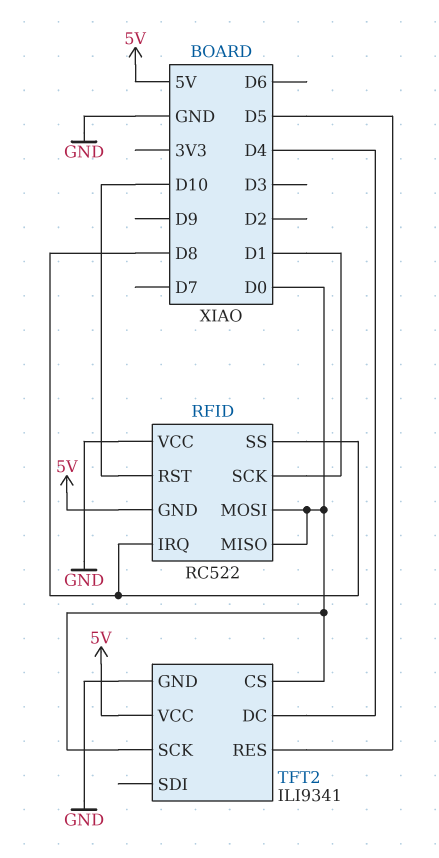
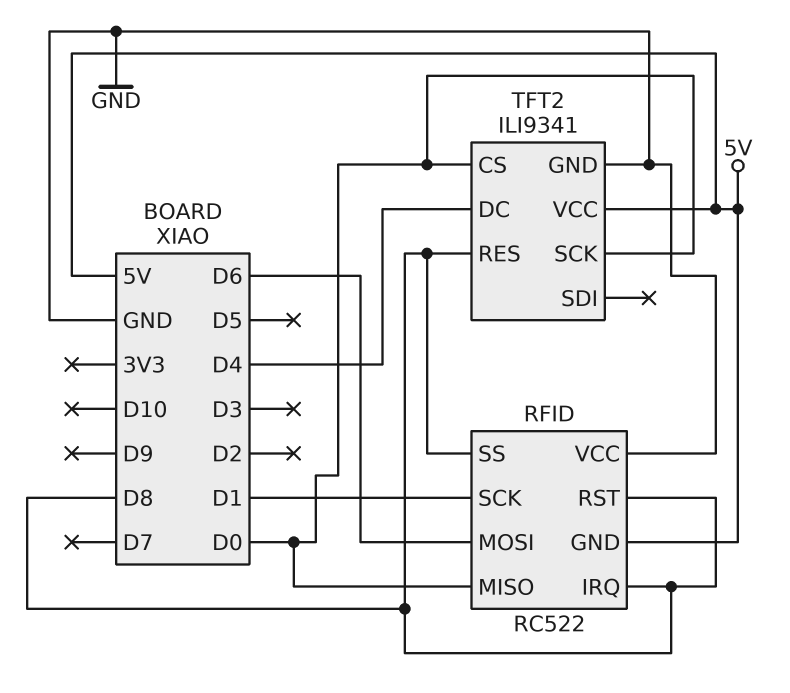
RFID pin MOSI: D0 -> D6
RFID pin RST: D10 -> D8
TFT2 pin RES: D5 -> D8

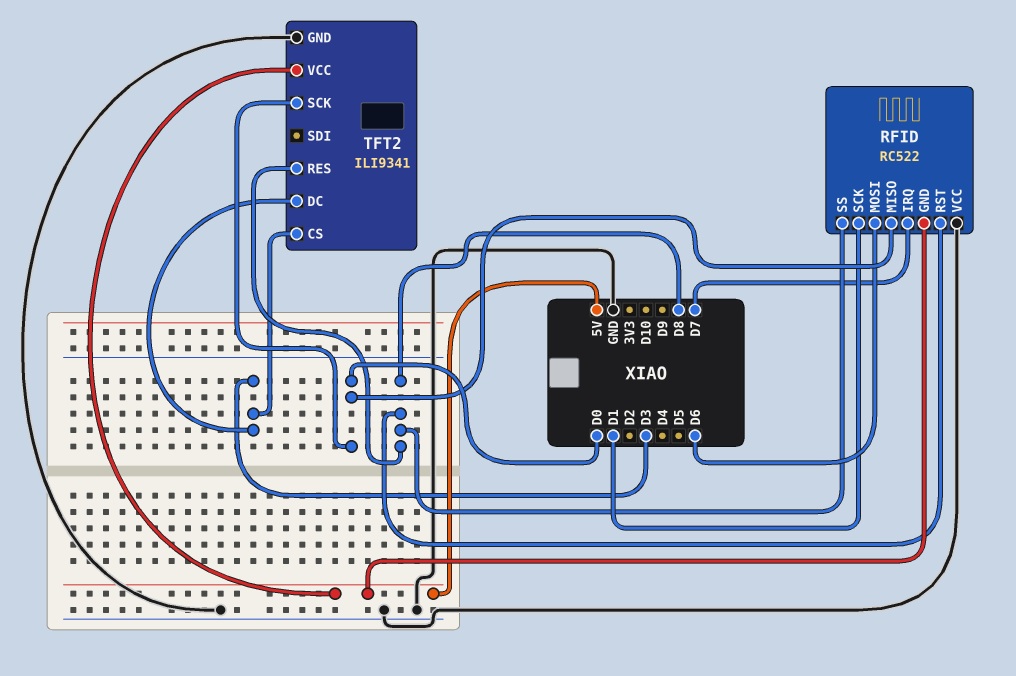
RFID pin IRQ: D8 -> D7
TFT2 pin CS: D0 -> D3
TFT2 pin DC: D4 -> D3

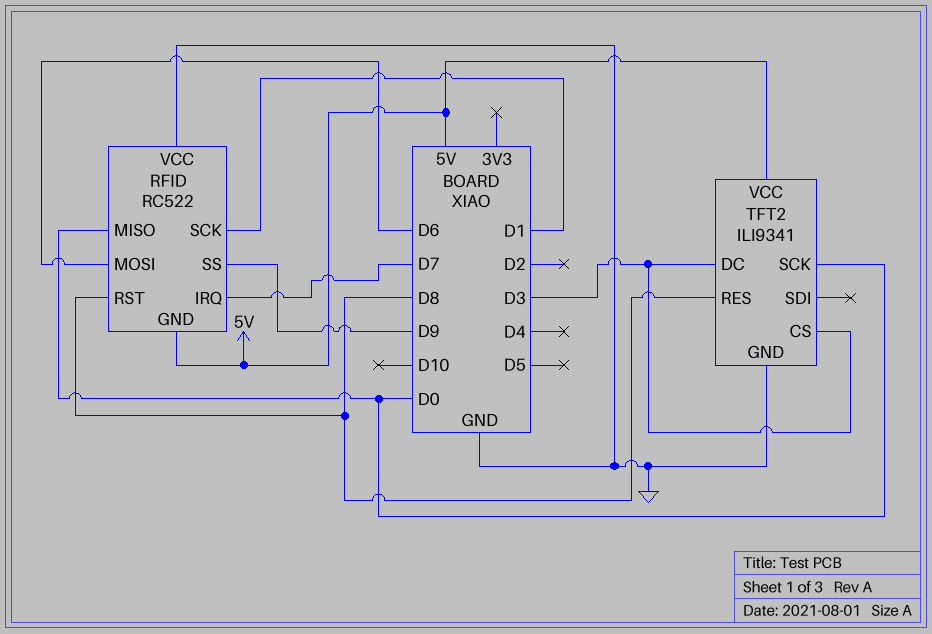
RFID pin SS: D8 -> D9

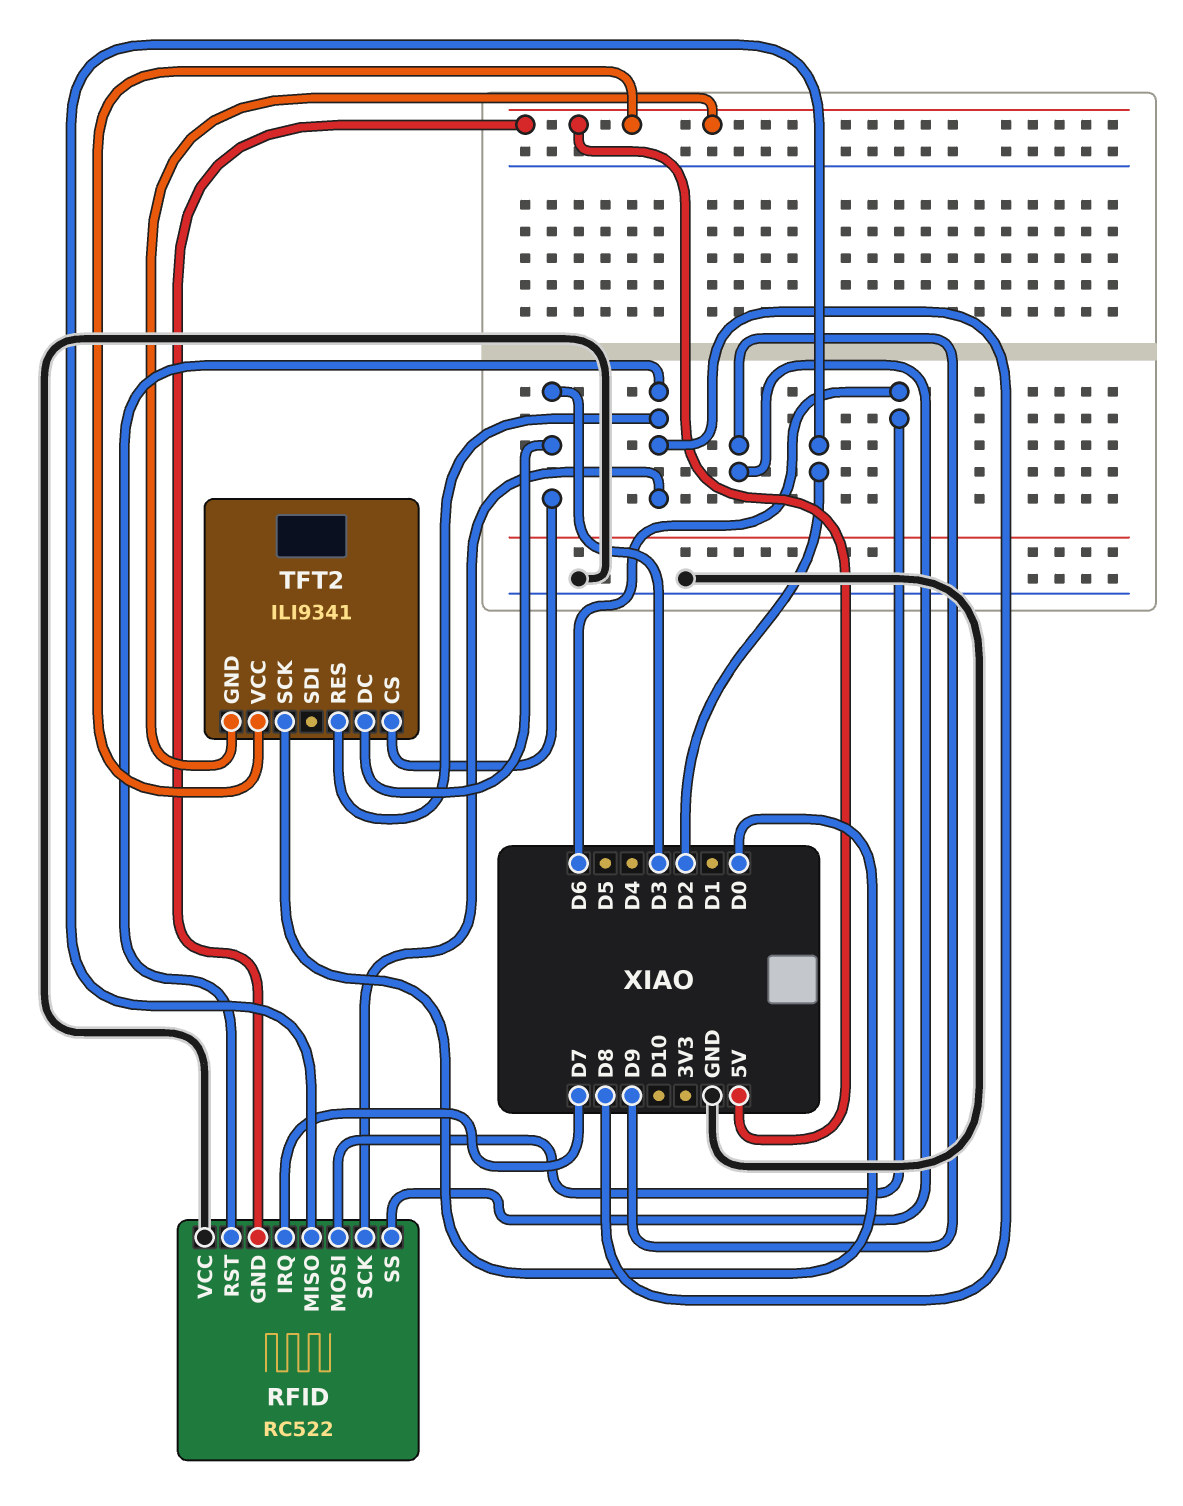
RFID pin MISO: D0 -> D2
RFID pin SCK: D1 -> D8
TFT2 pin GND: GND -> 5V

